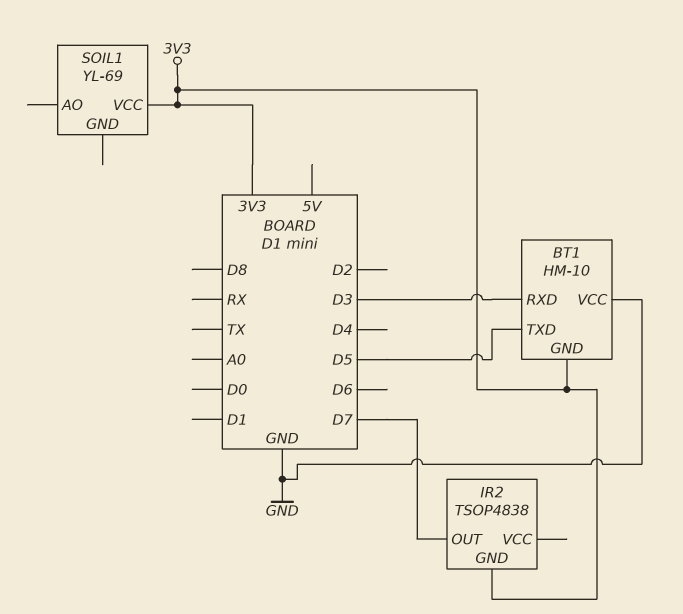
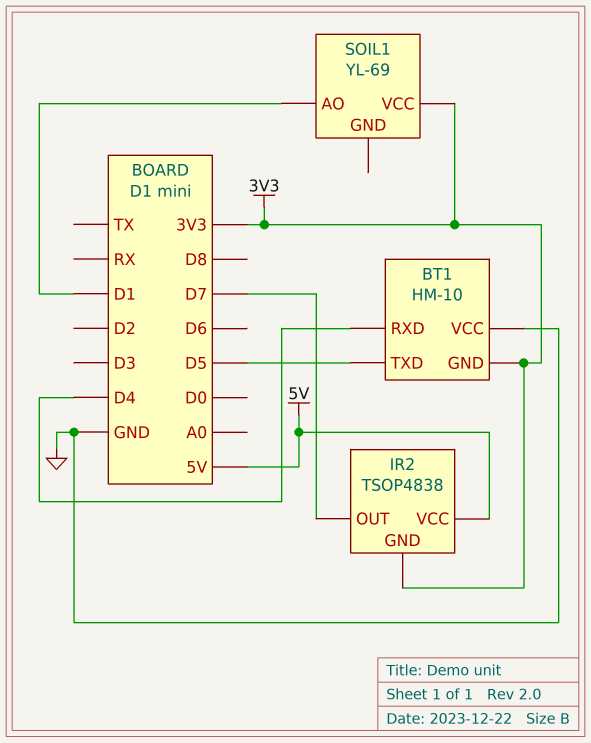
BT1 pin RXD: D3 -> D4
IR2 pin VCC: none -> 5V
SOIL1 pin AO: none -> D1

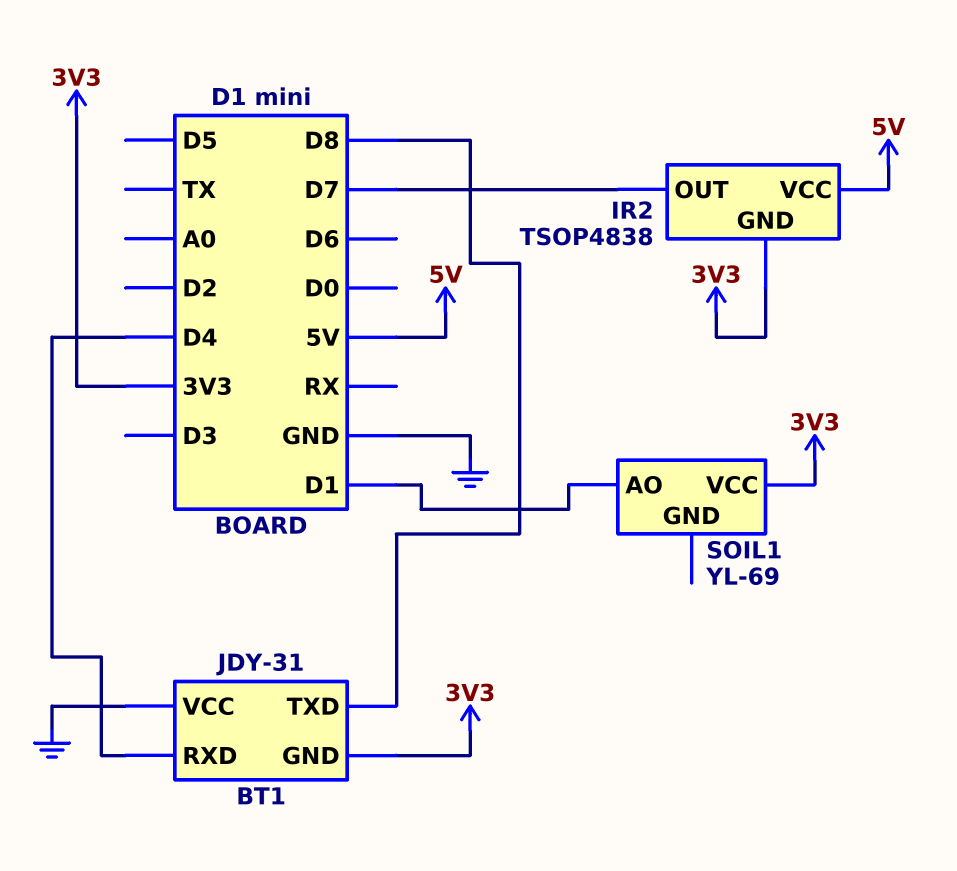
BT1: HM-10 -> JDY-31
BT1 pin TXD: D5 -> D8

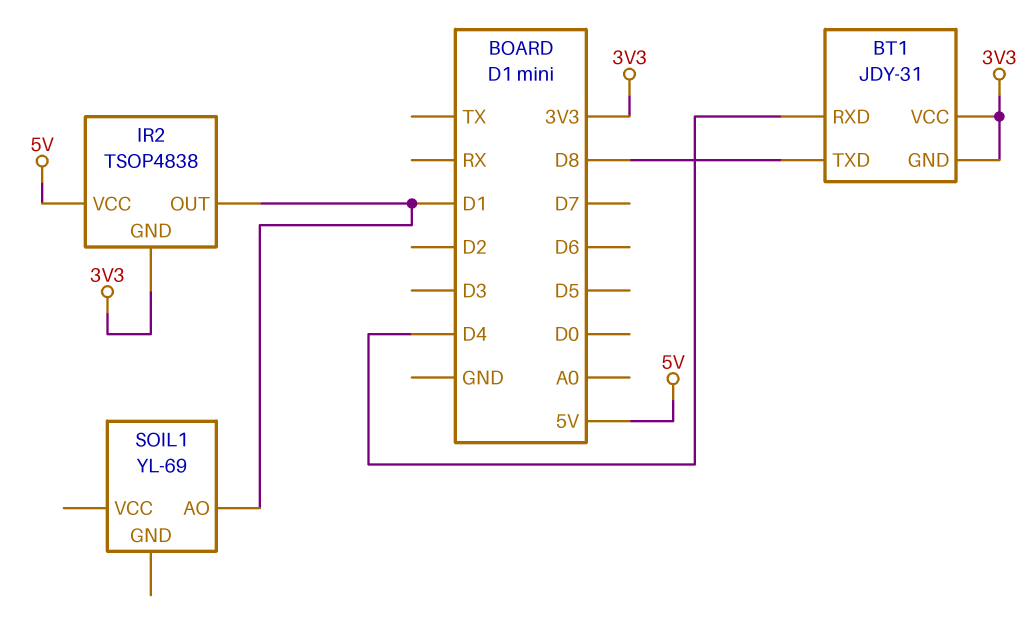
BT1 pin VCC: GND -> 3V3
IR2 pin OUT: D7 -> D1
SOIL1 pin VCC: 3V3 -> none

